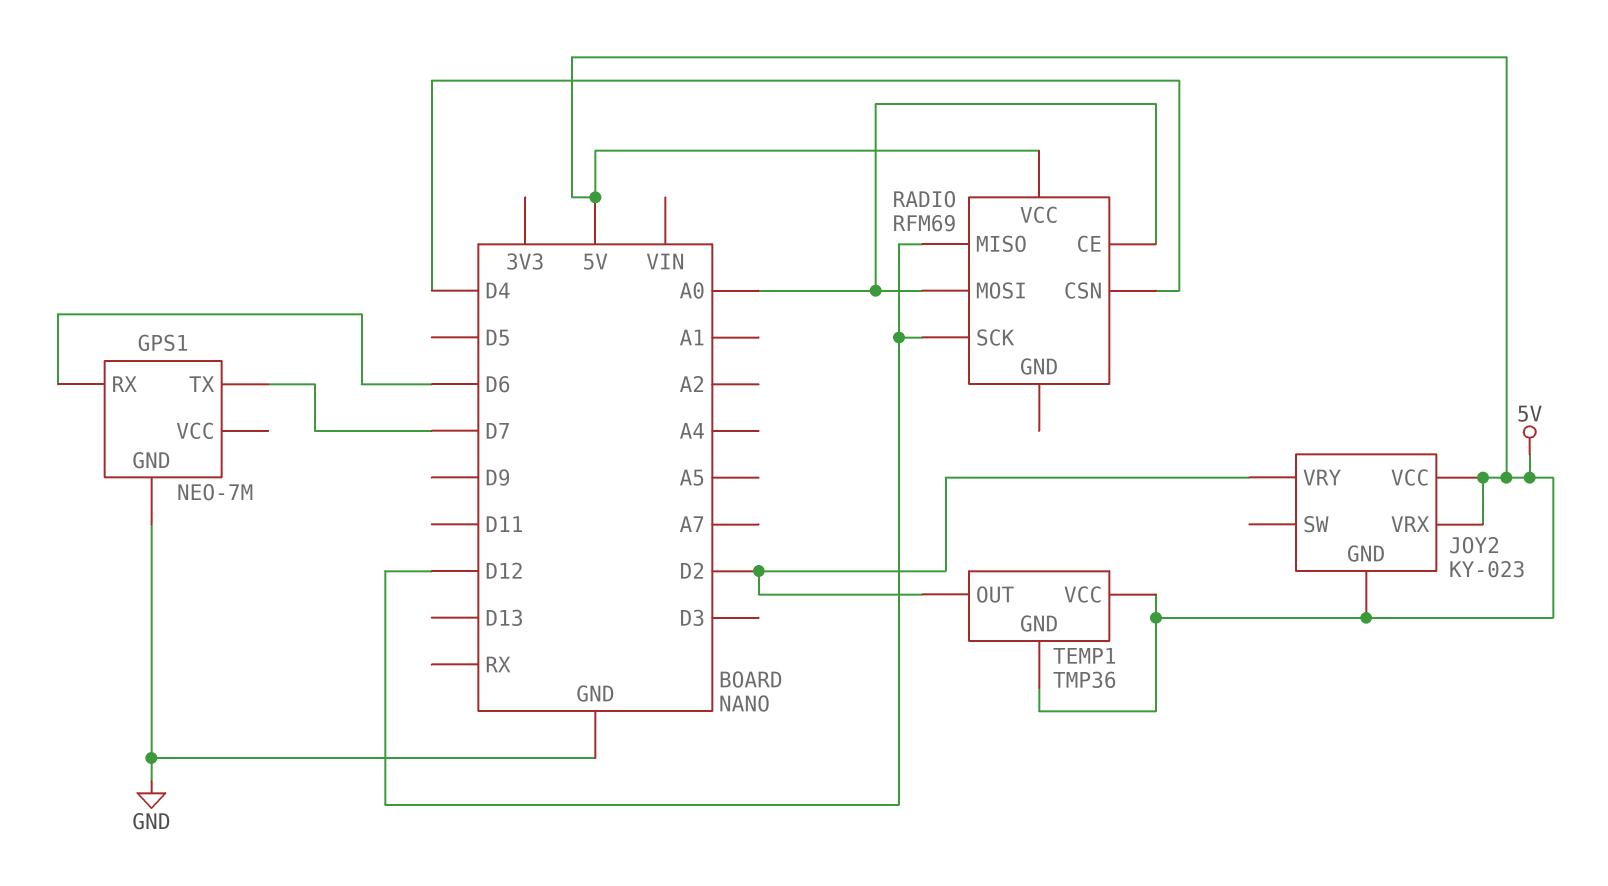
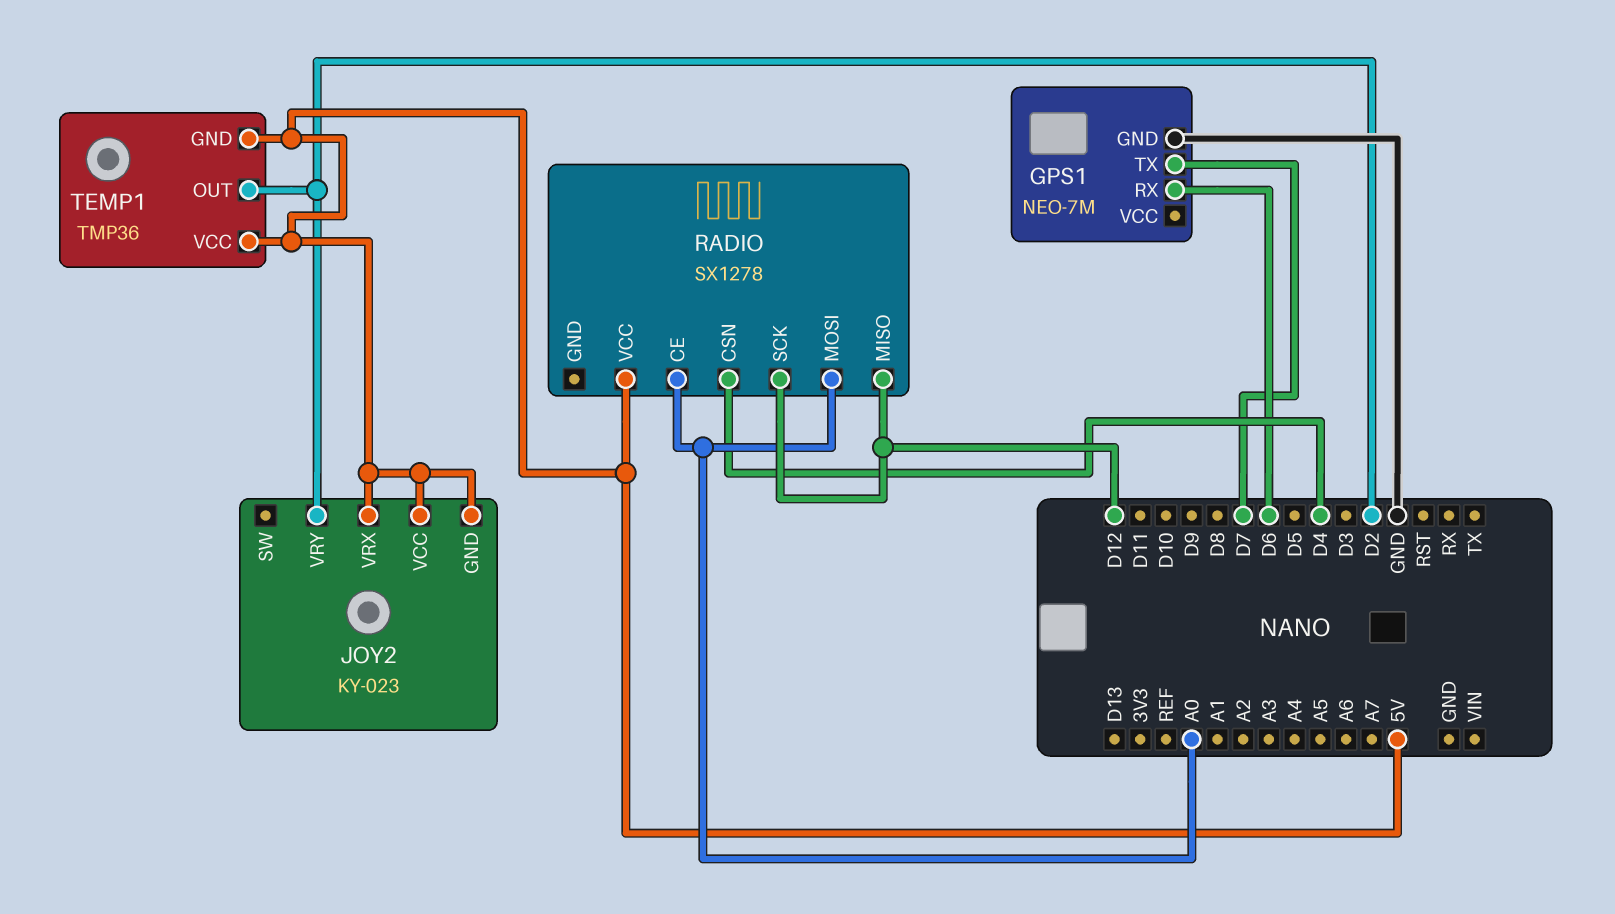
RADIO: RFM69 -> SX1278

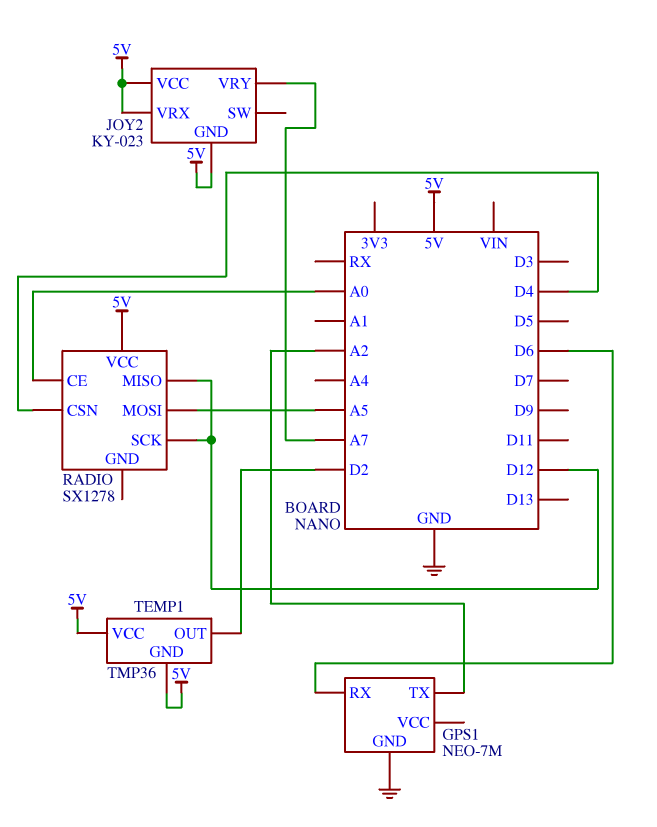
GPS1 pin TX: D7 -> A2
JOY2 pin VRY: D2 -> A7
RADIO pin MOSI: A0 -> A5

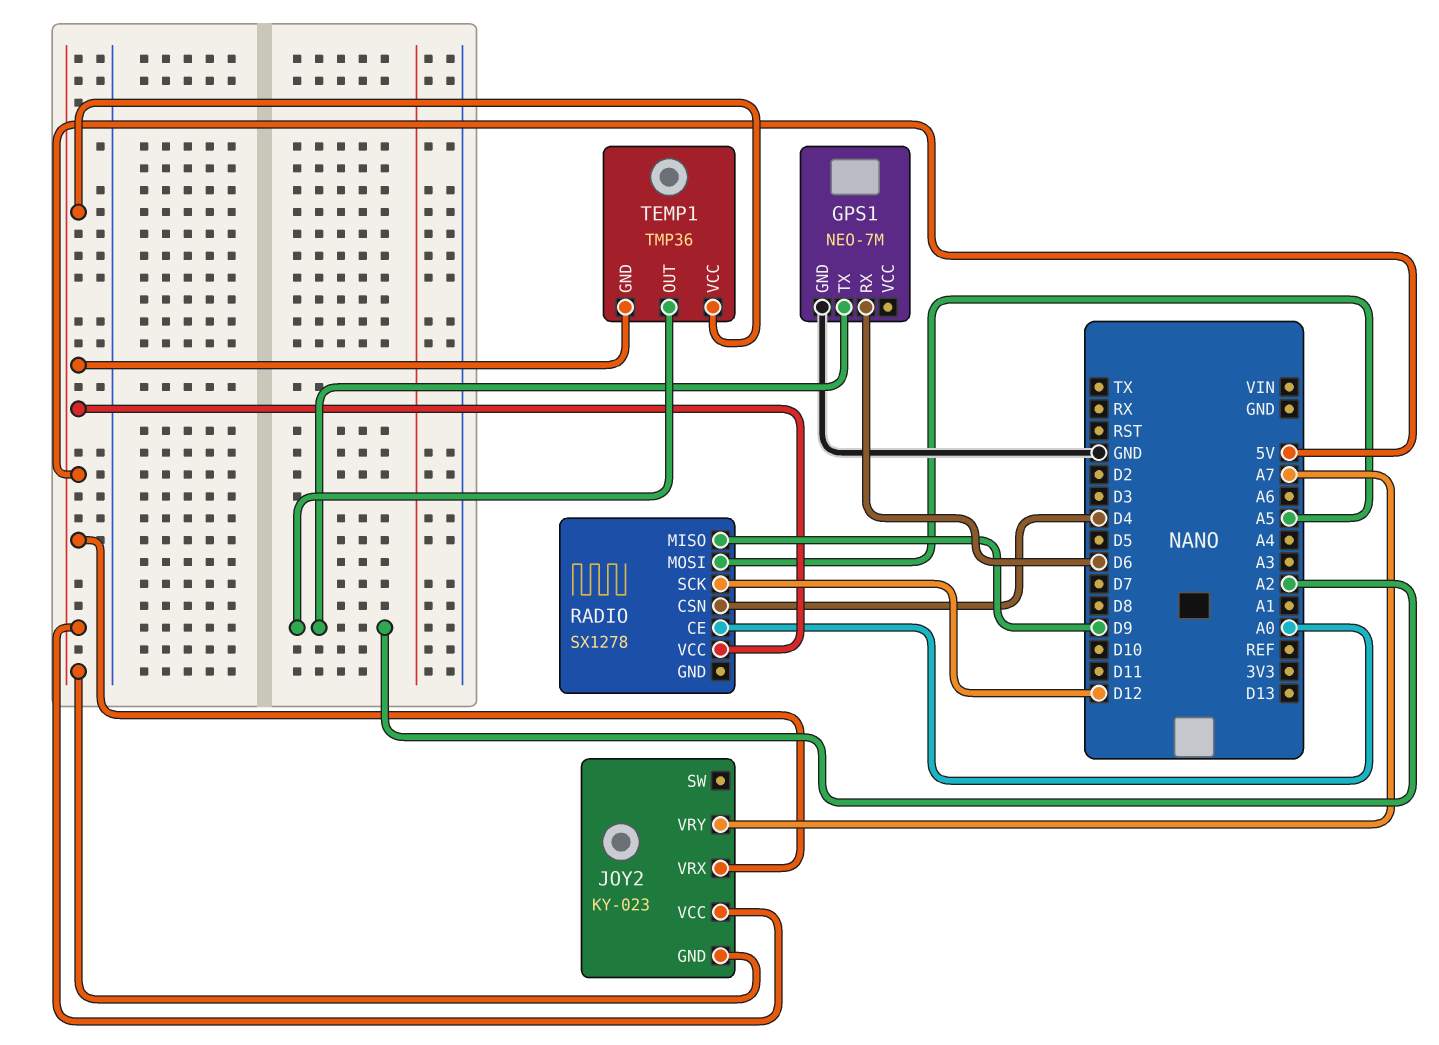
RADIO pin MISO: D12 -> D9
TEMP1 pin OUT: D2 -> A2

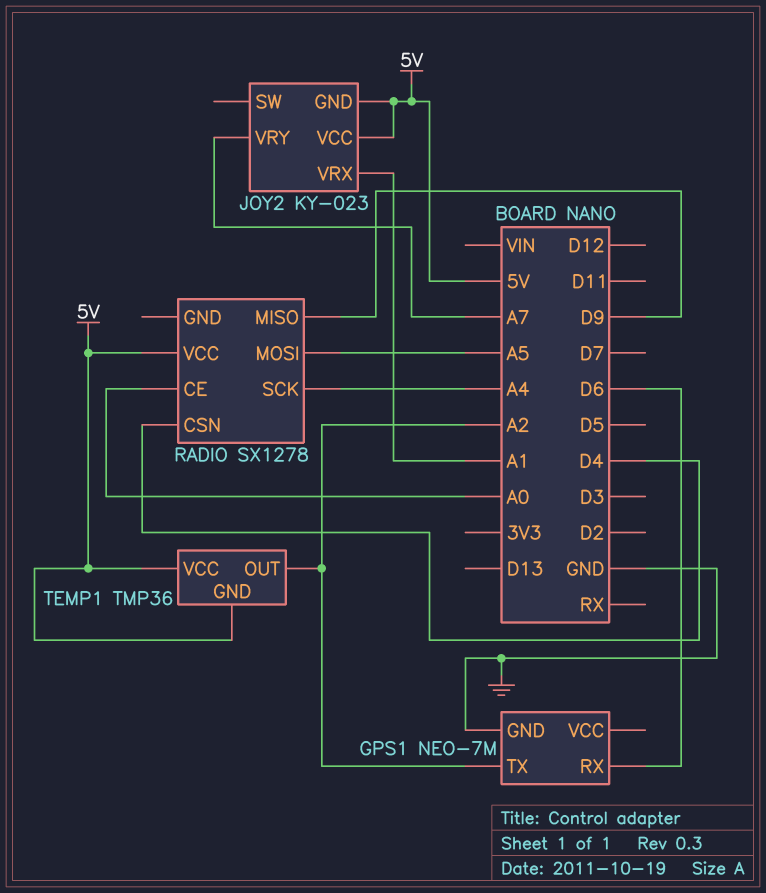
JOY2 pin VRX: 5V -> A1
RADIO pin SCK: D12 -> A4

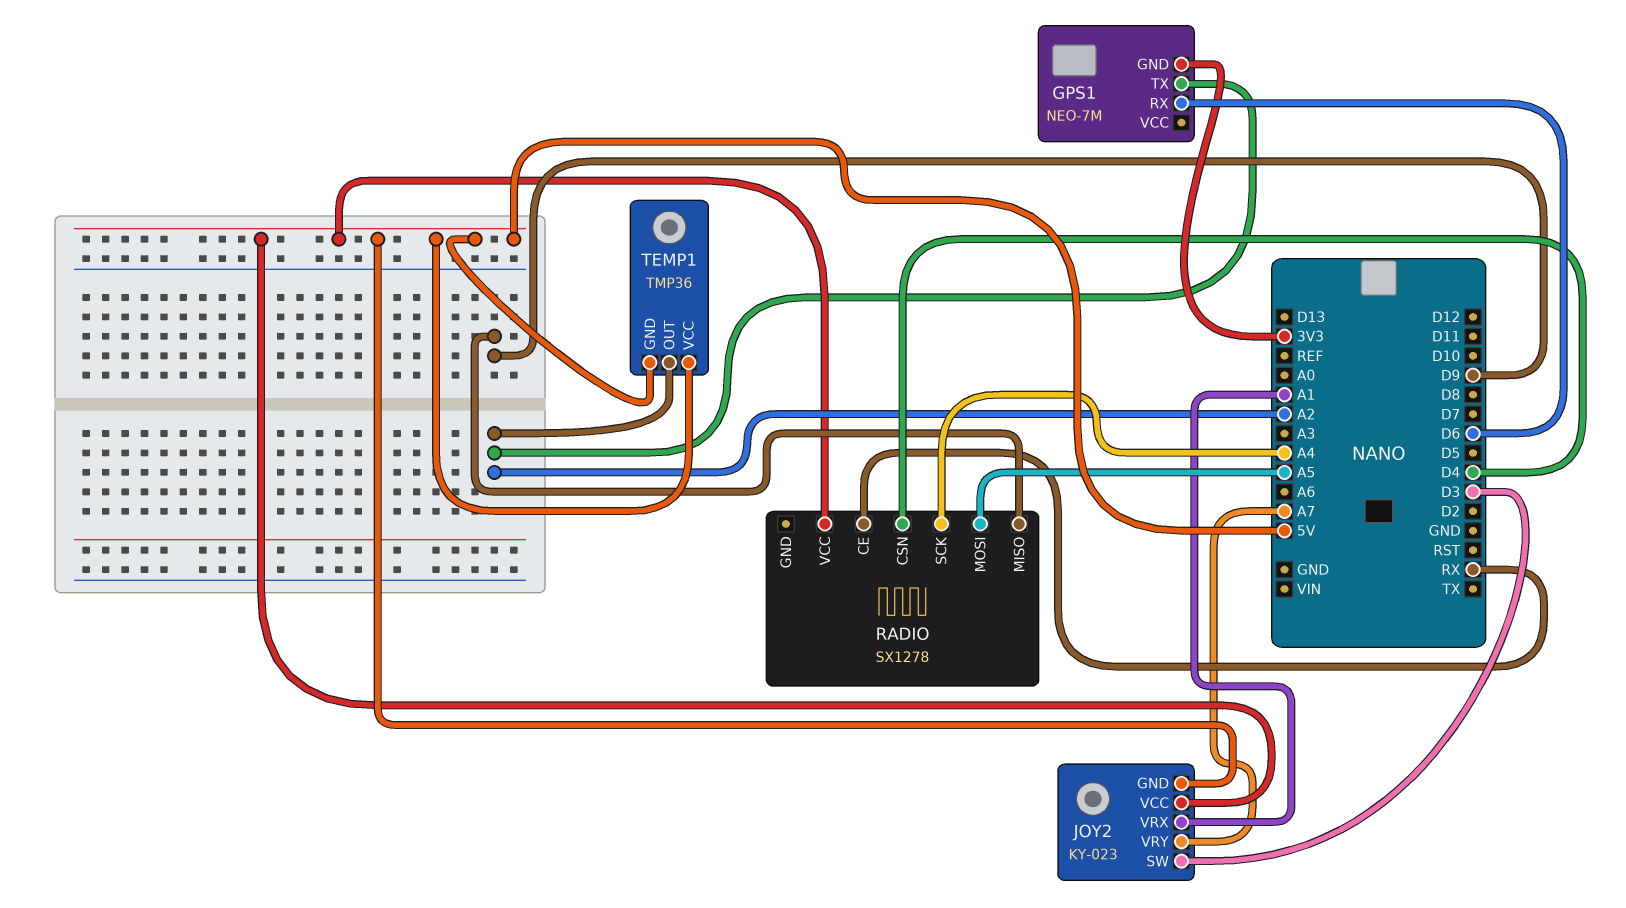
GPS1 pin GND: GND -> 3V3
JOY2 pin SW: none -> D3
RADIO pin CE: A0 -> RX

